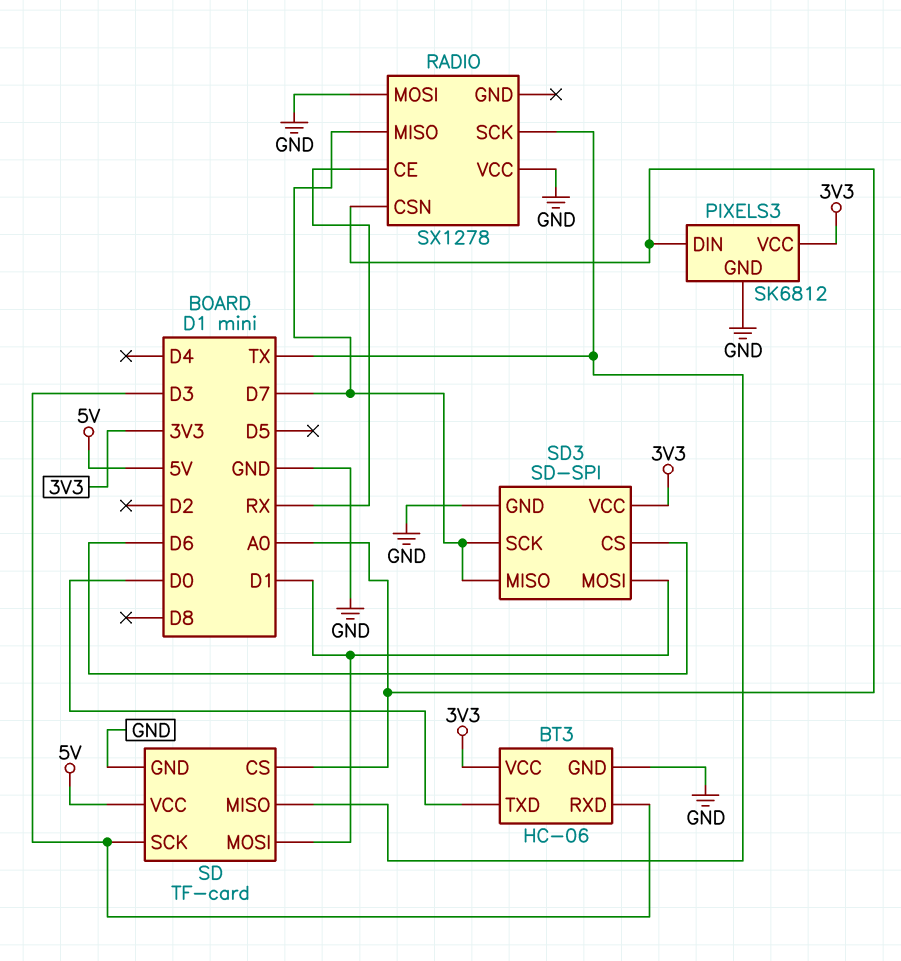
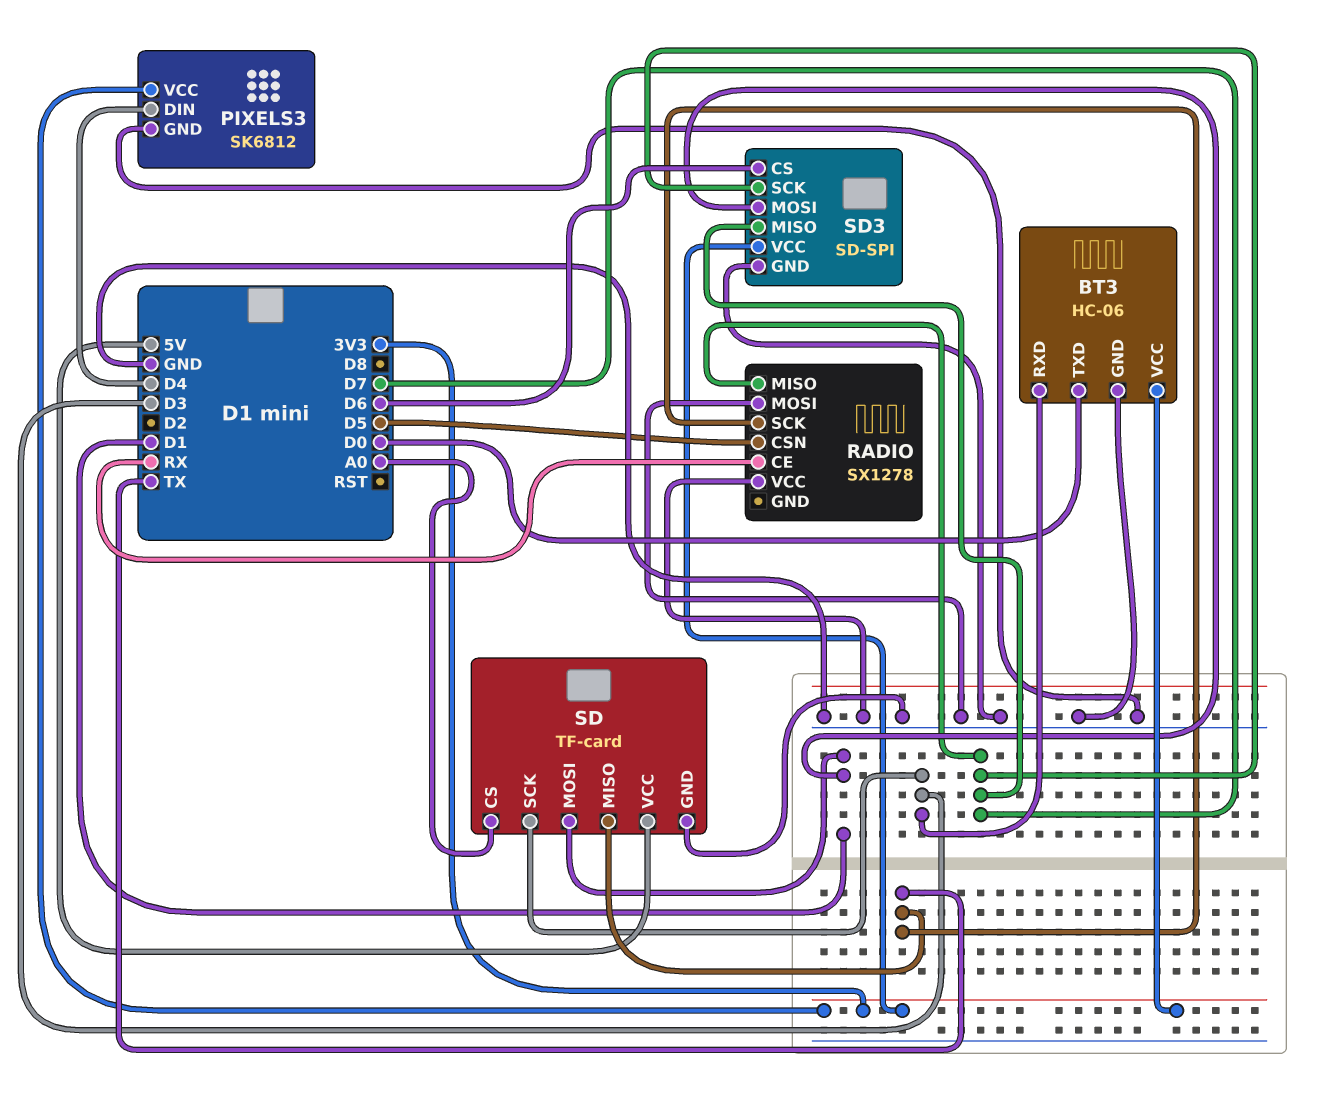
PIXELS3 pin DIN: A0 -> D4
RADIO pin CSN: A0 -> D5

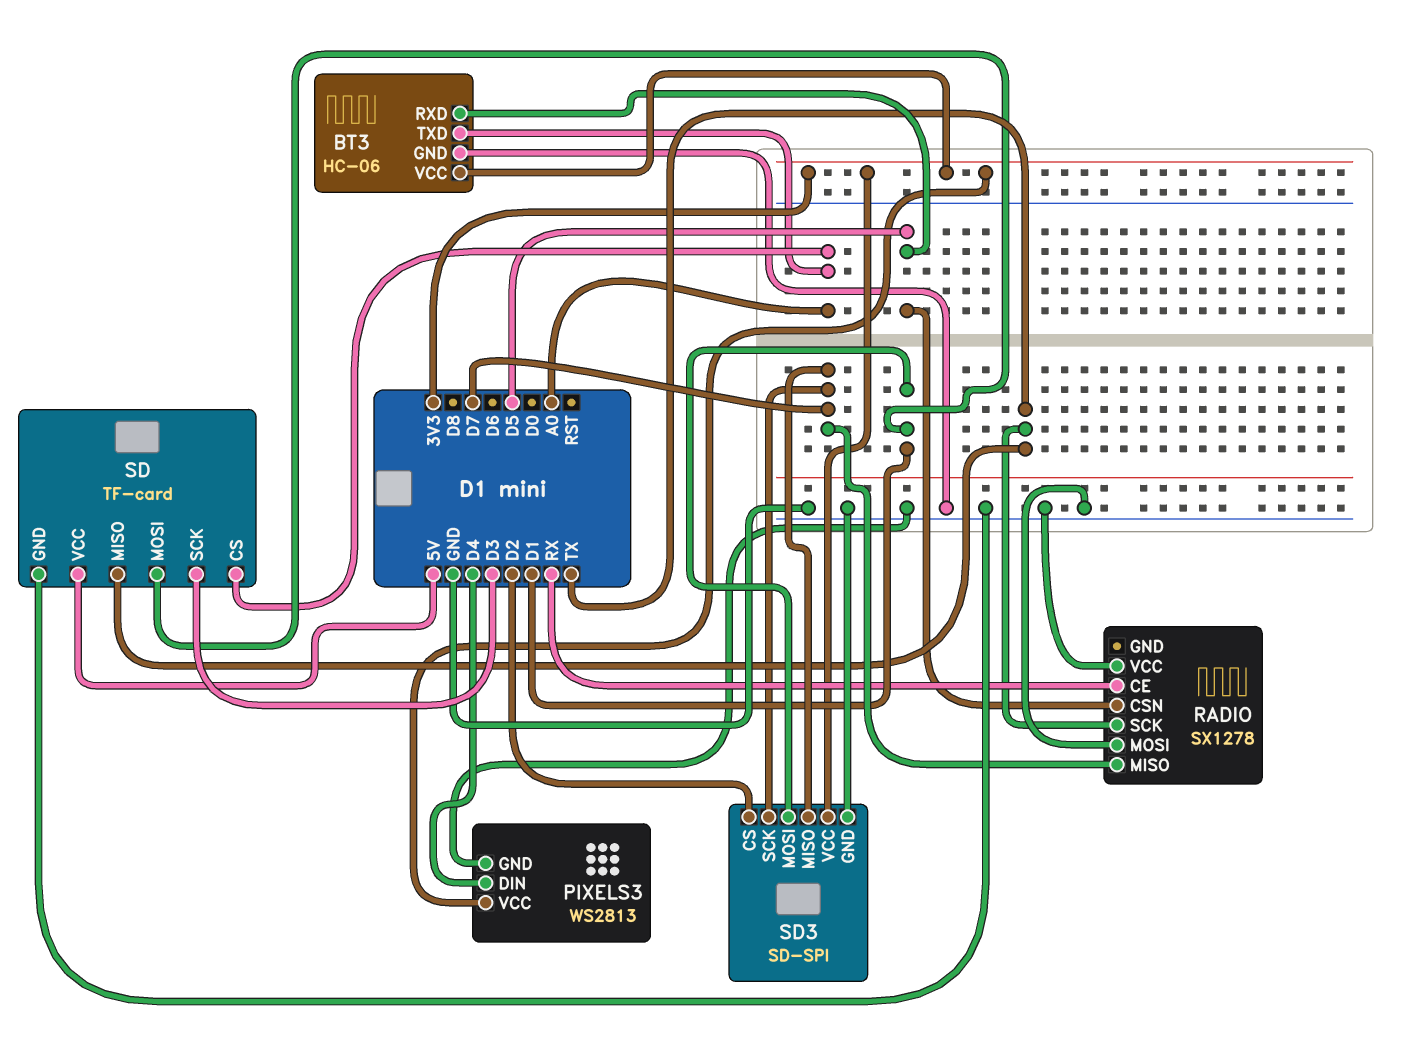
BT3 pin RXD: D3 -> D5
BT3 pin TXD: D0 -> A0
PIXELS3: SK6812 -> WS2813
SD3 pin CS: D6 -> D2

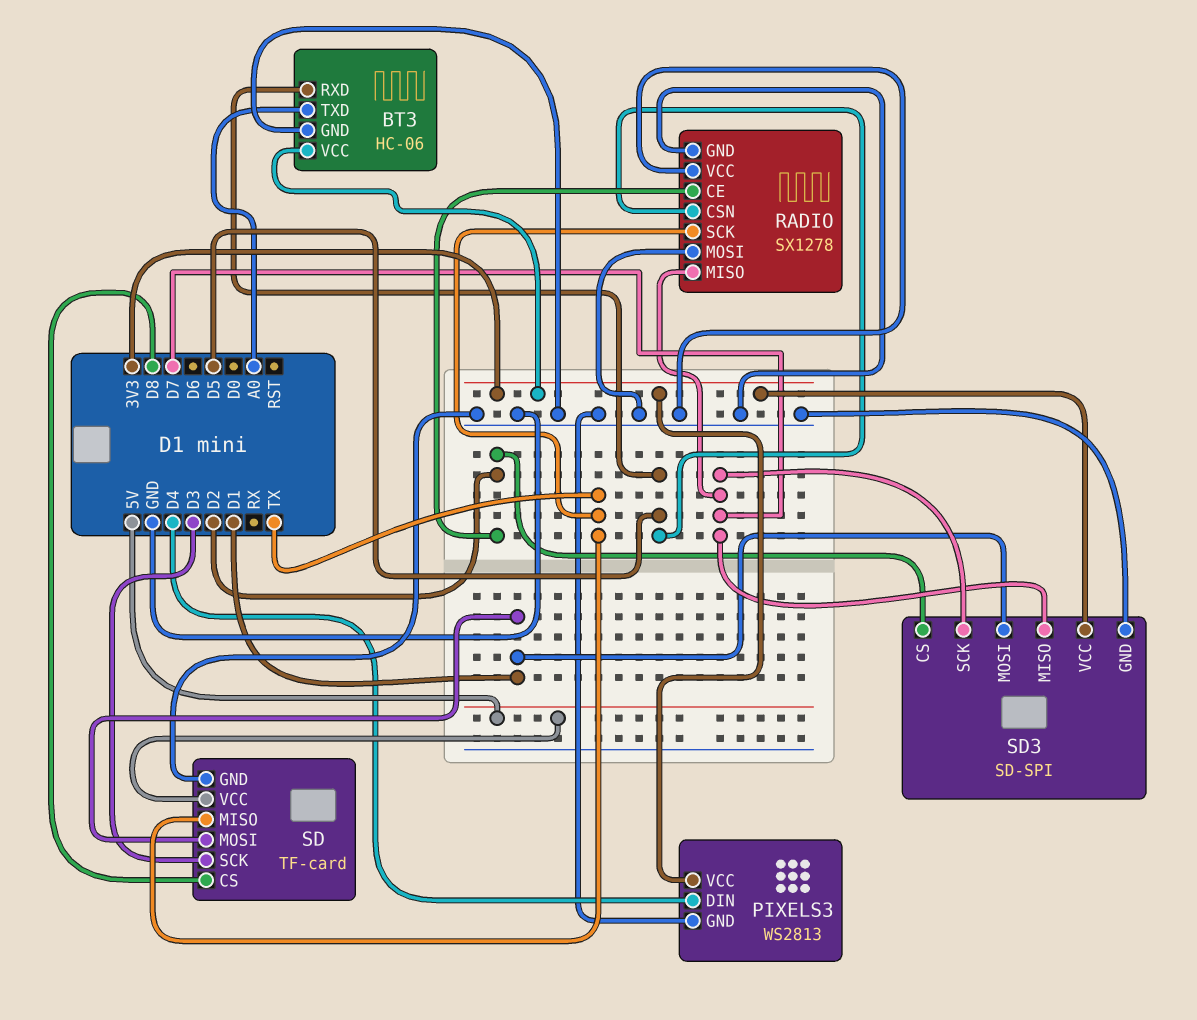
RADIO pin CE: RX -> D2
RADIO pin GND: none -> GND
SD pin CS: A0 -> D8

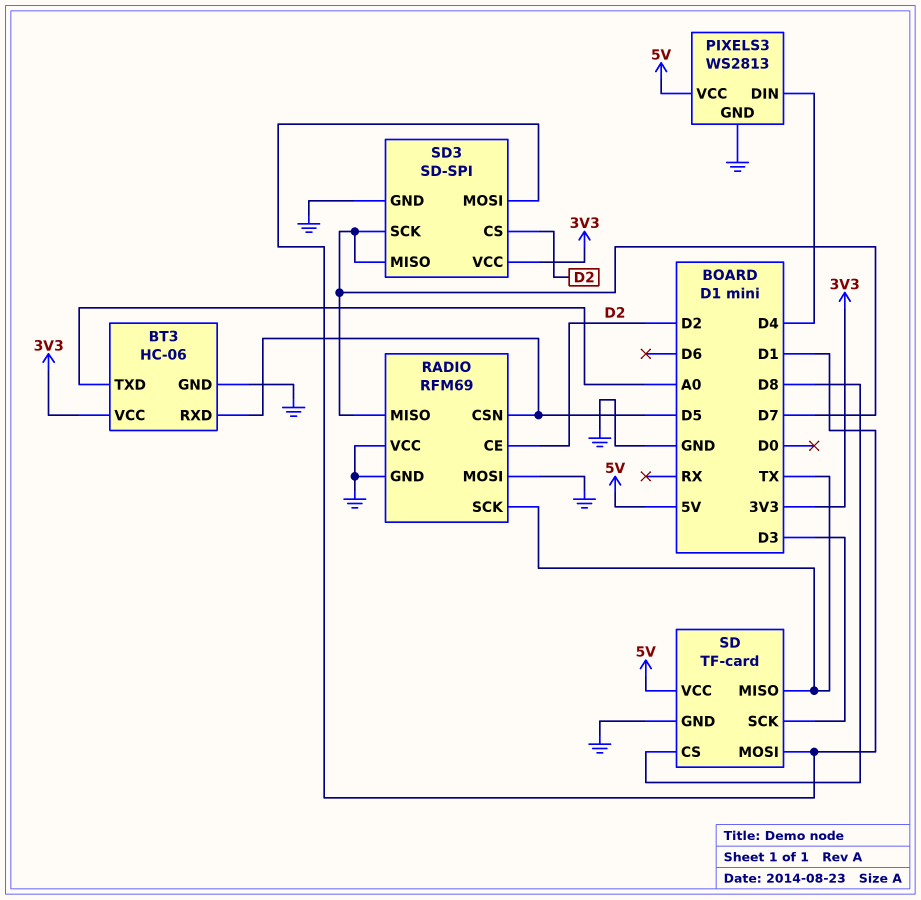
PIXELS3 pin VCC: 3V3 -> 5V
RADIO: SX1278 -> RFM69

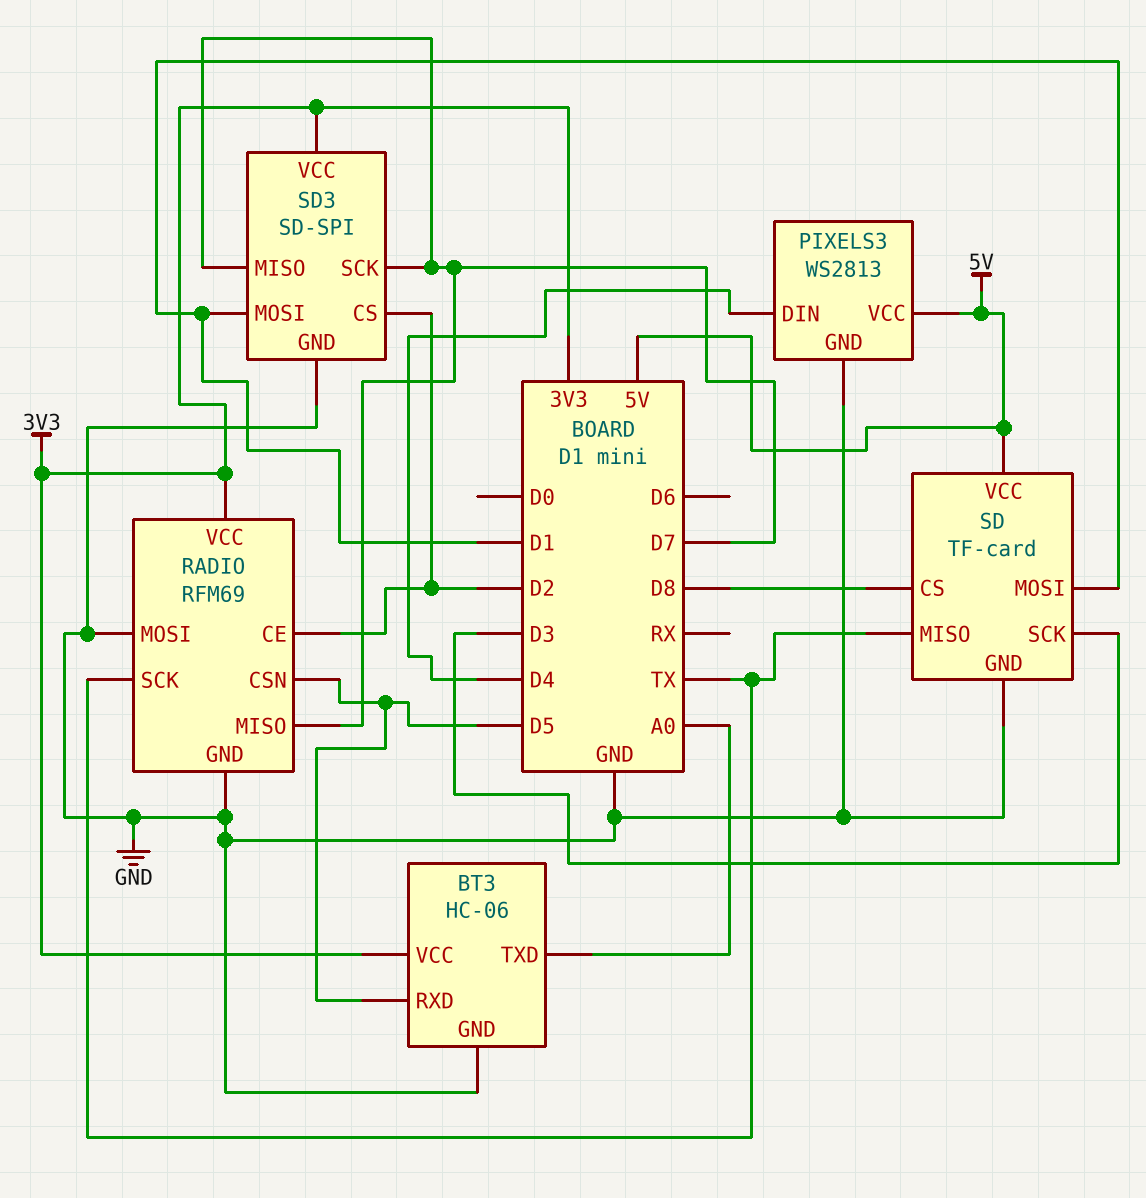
RADIO pin VCC: GND -> 3V3

